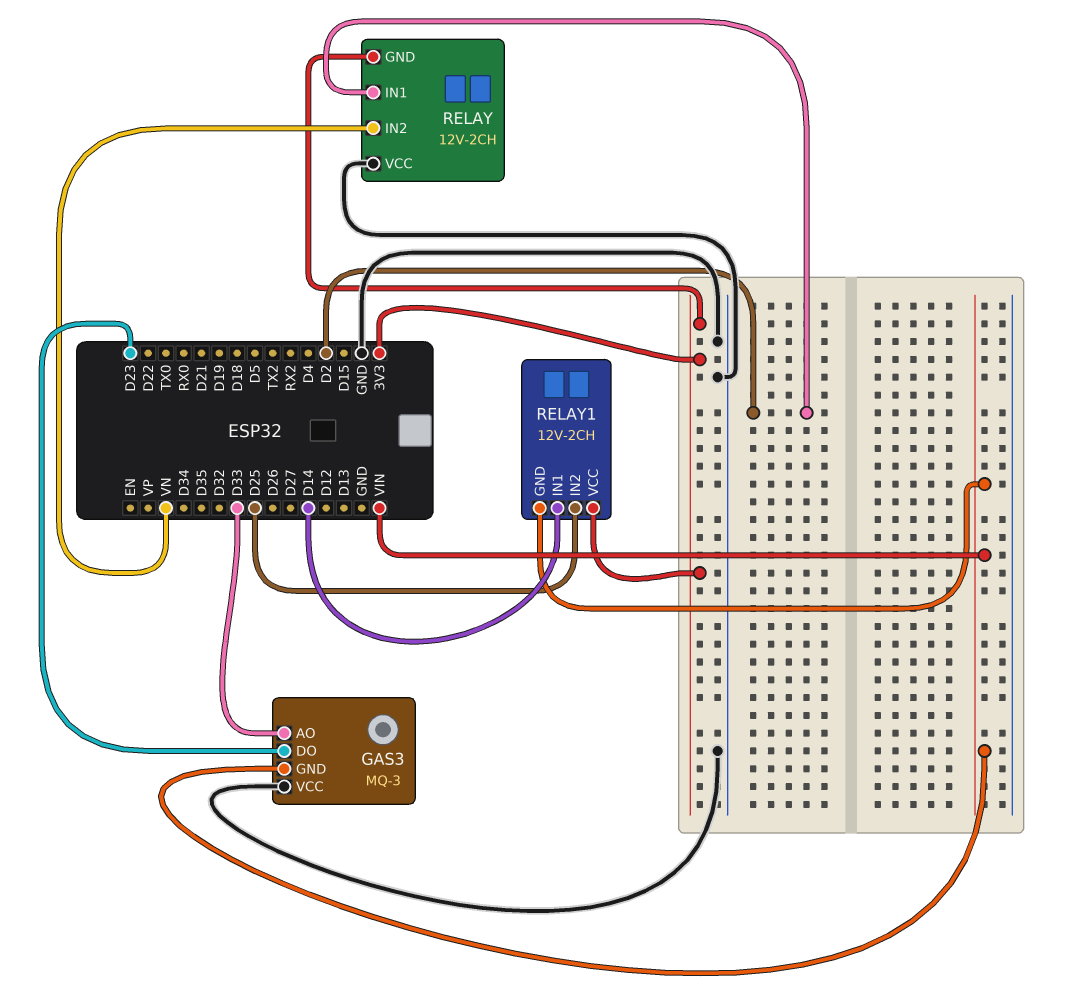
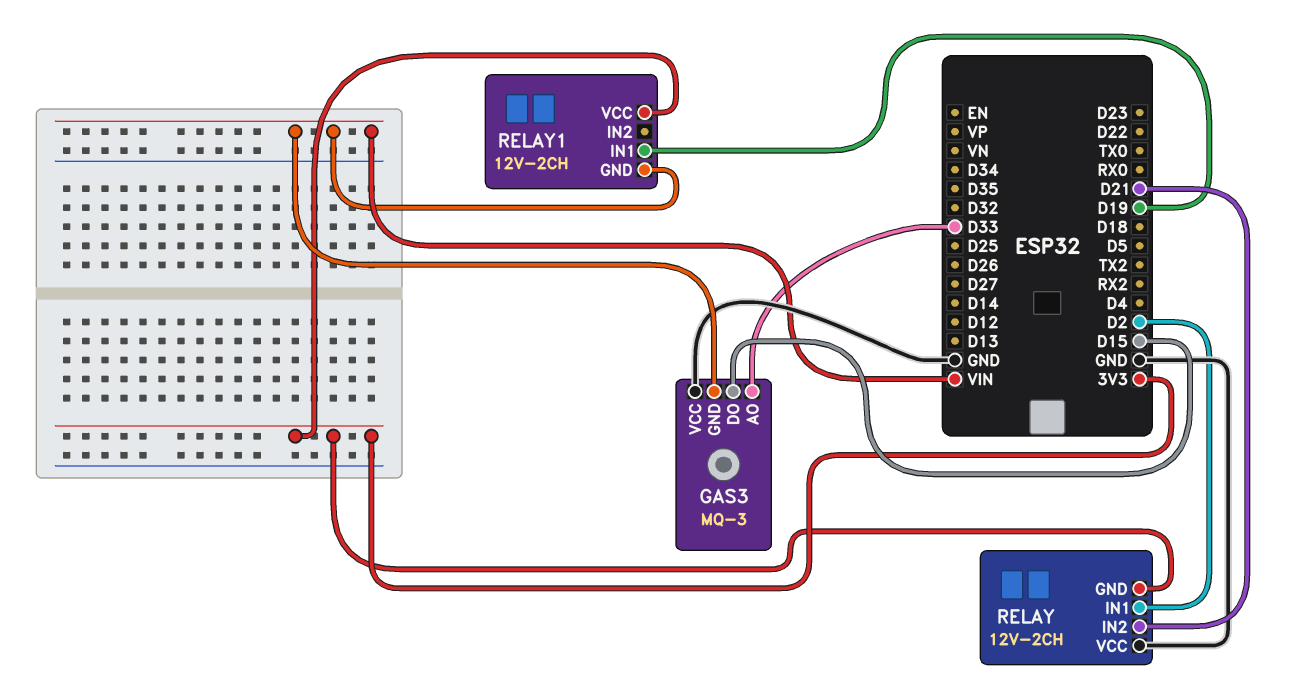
GAS3 pin DO: D23 -> D15
RELAY pin IN2: VN -> D21
RELAY1 pin IN1: D14 -> D19
RELAY1 pin IN2: D25 -> none

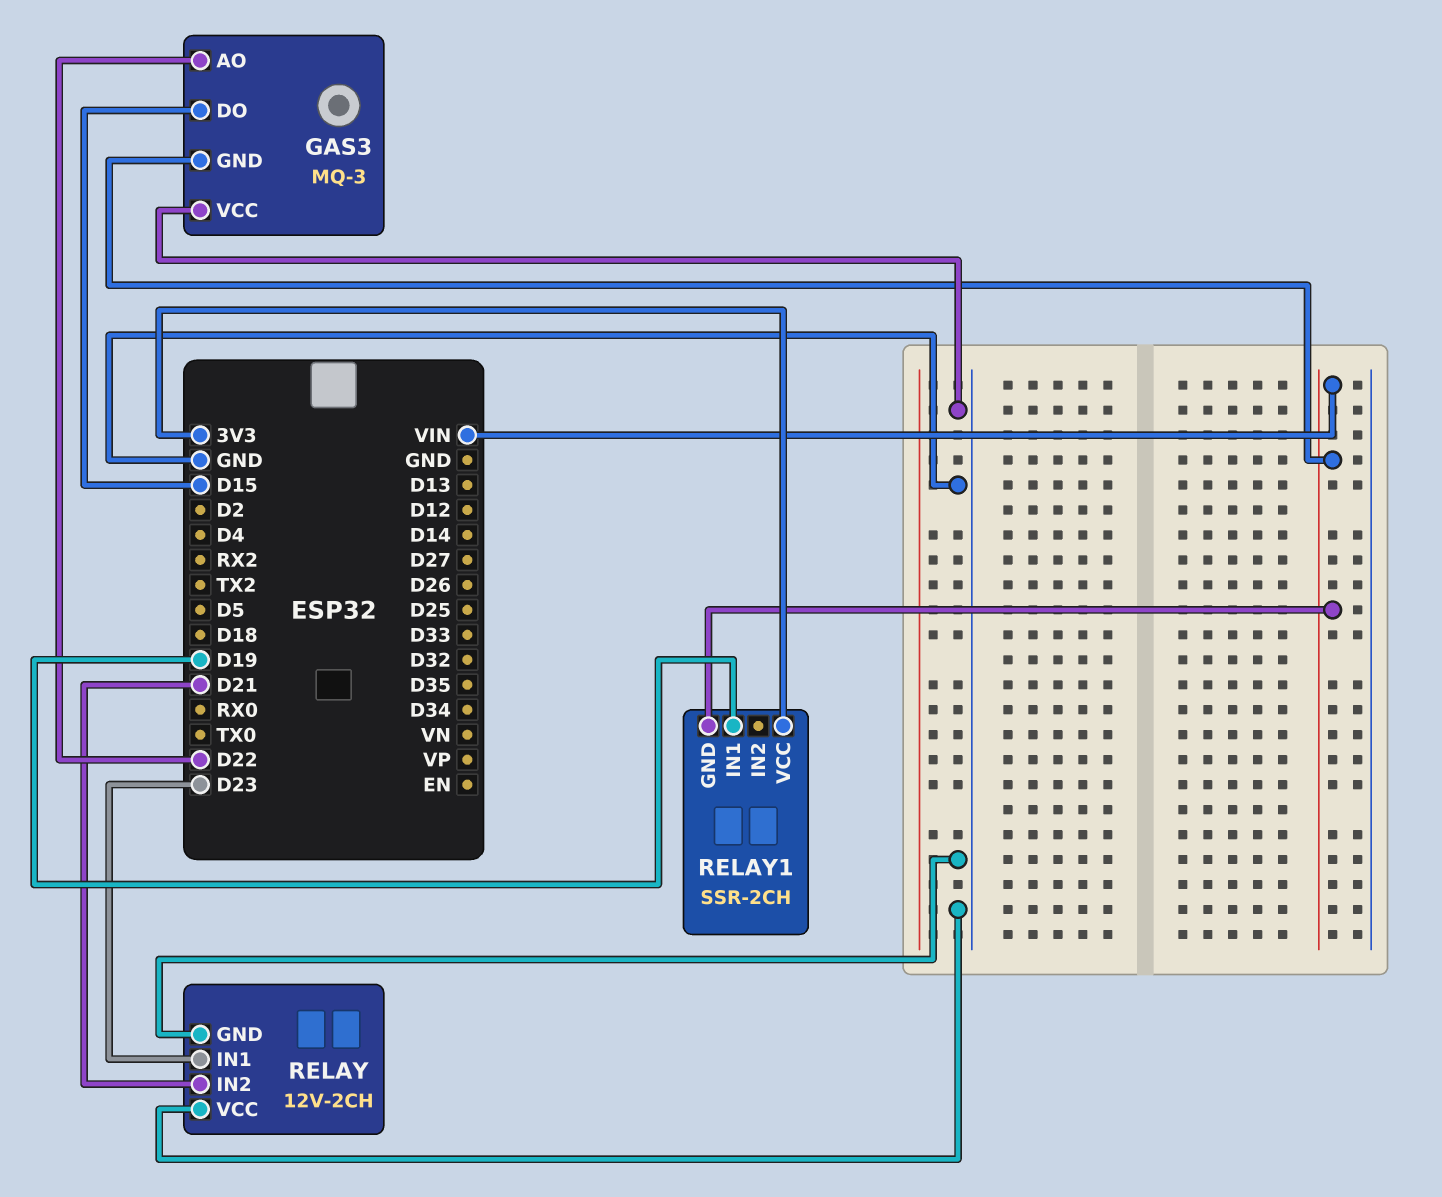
GAS3 pin AO: D33 -> D22
RELAY pin GND: 3V3 -> GND
RELAY pin IN1: D2 -> D23
RELAY1: 12V-2CH -> SSR-2CH

